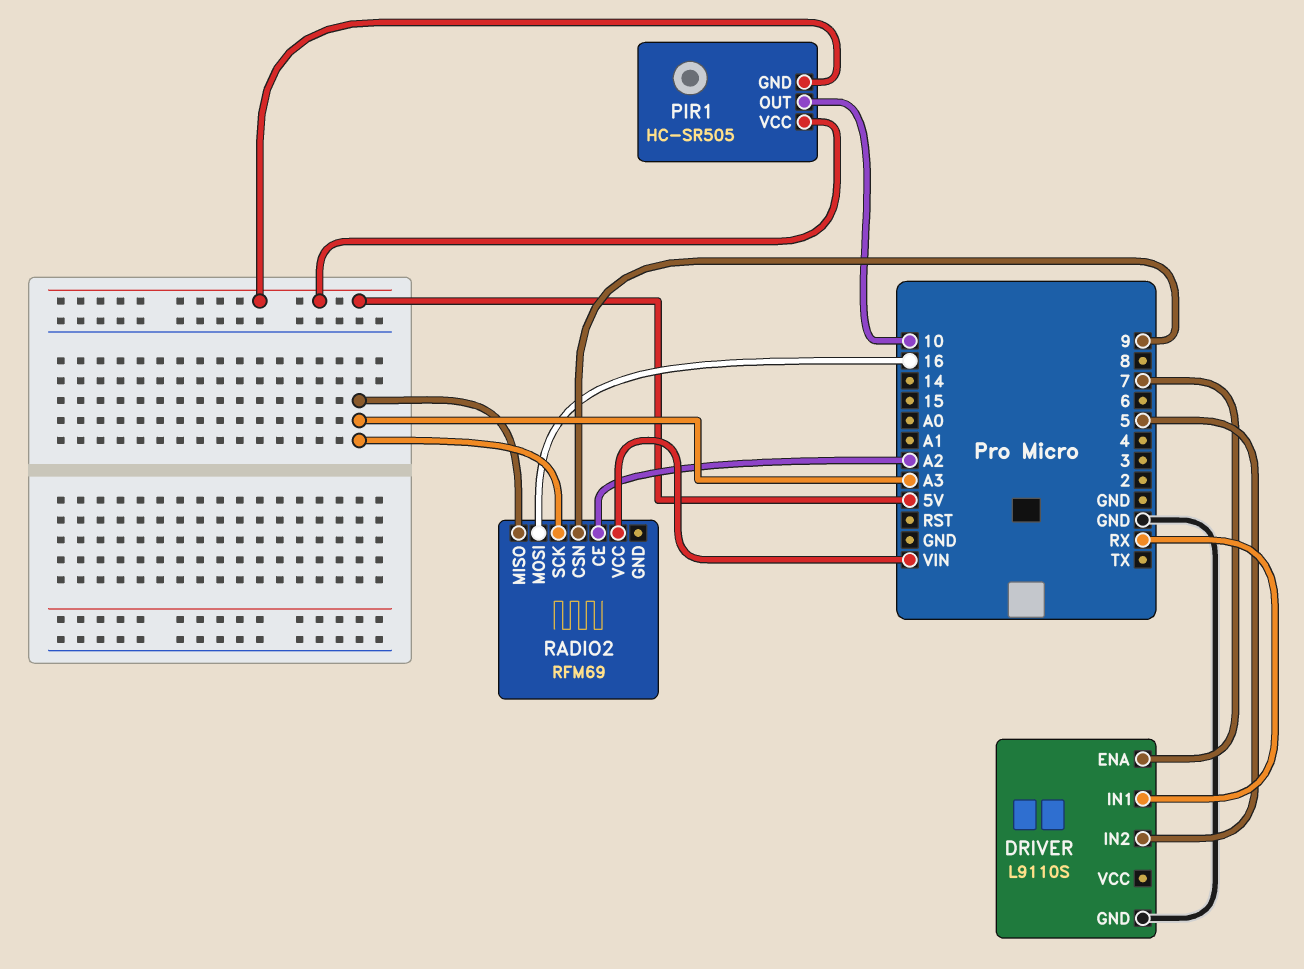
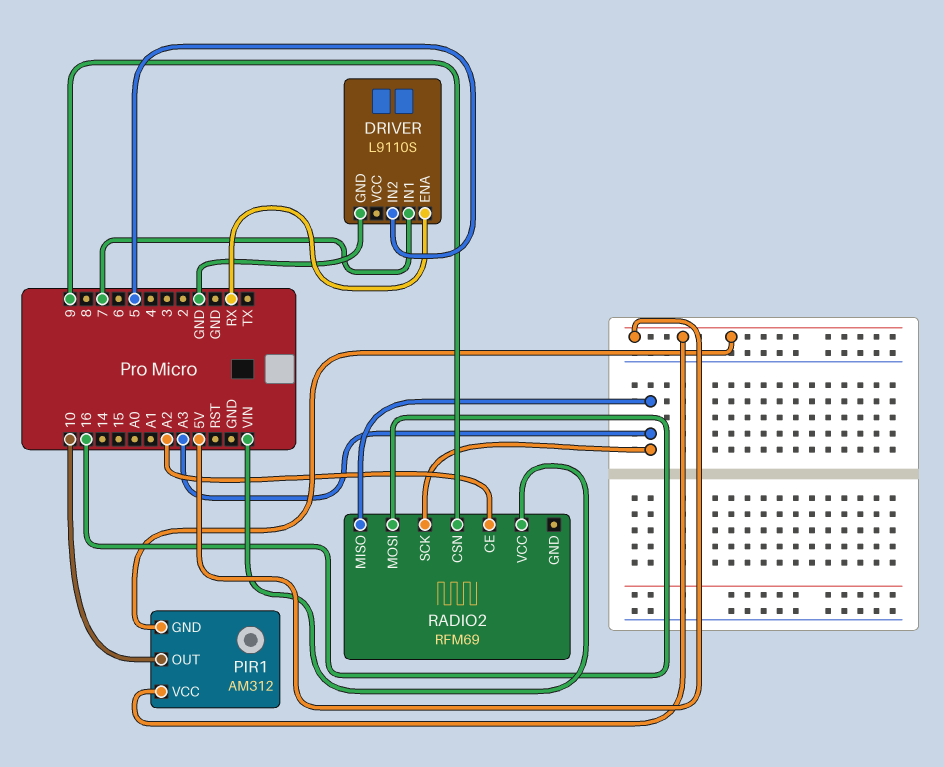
DRIVER pin ENA: 7 -> RX
DRIVER pin IN1: RX -> 7
PIR1: HC-SR505 -> AM312

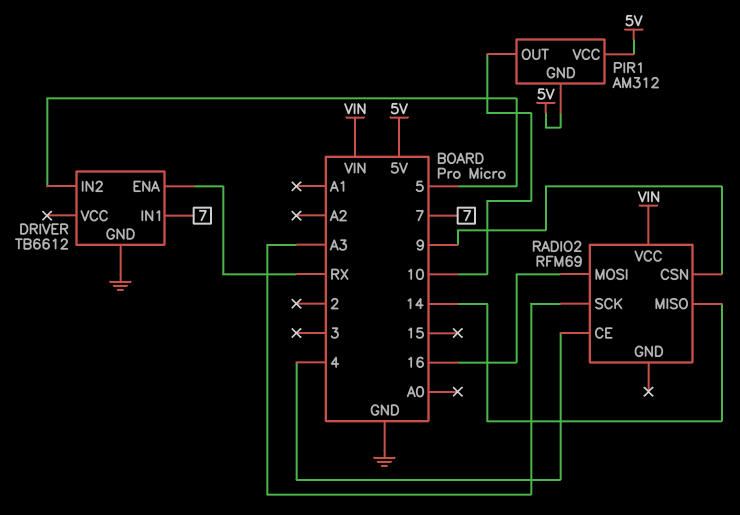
DRIVER: L9110S -> TB6612
RADIO2 pin CE: A2 -> 4
RADIO2 pin MISO: A3 -> 14

